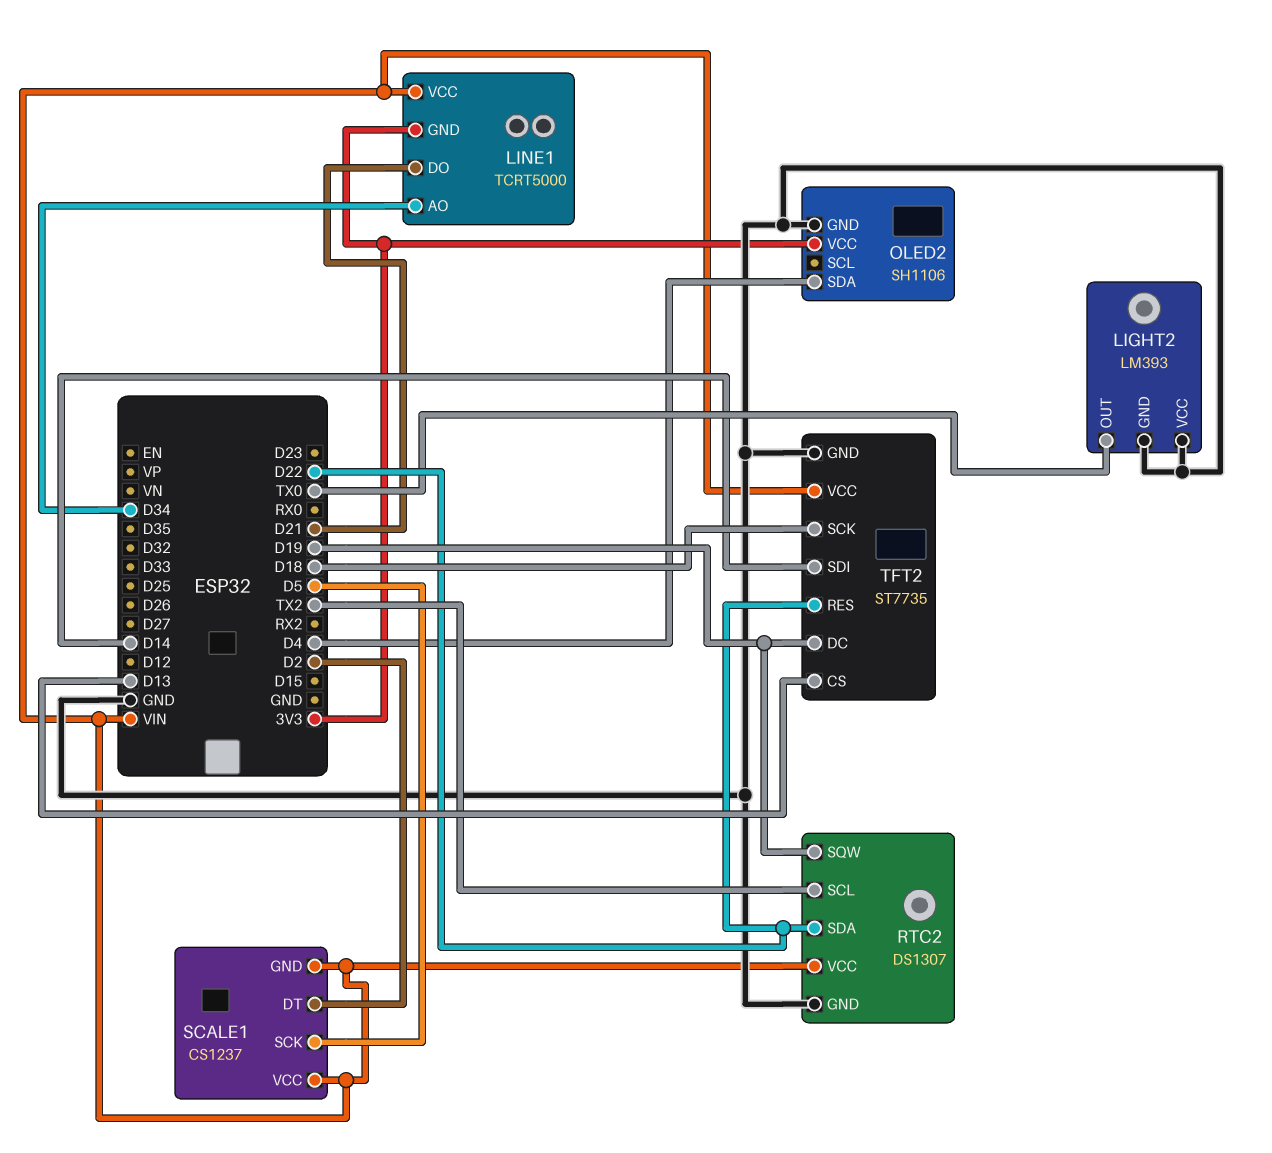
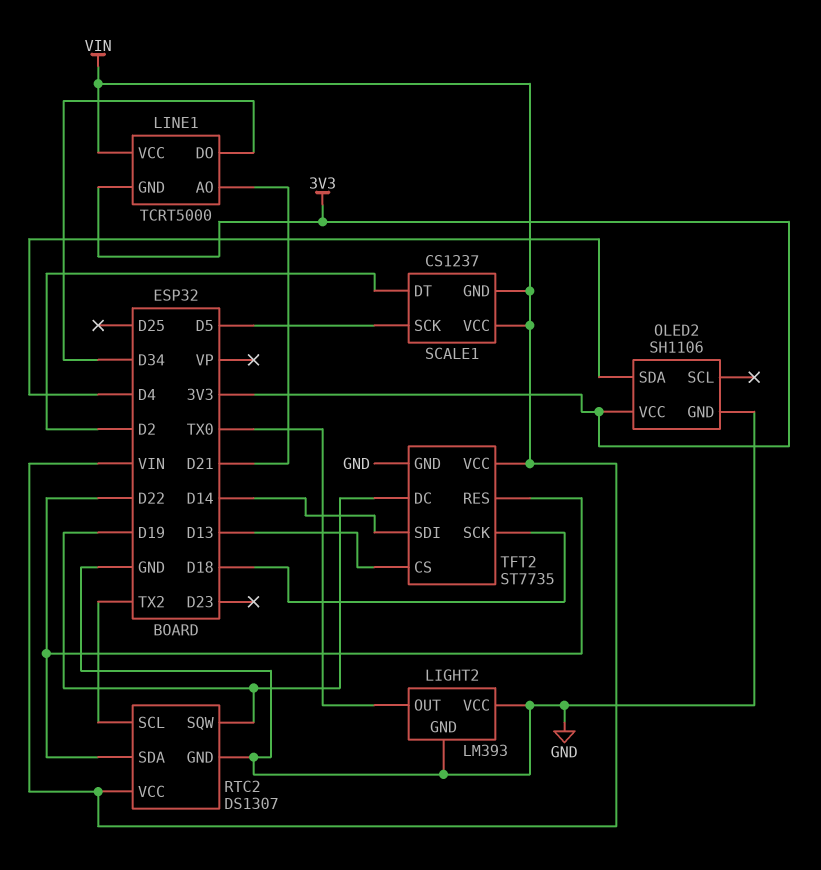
LINE1 pin AO: D34 -> D21
LINE1 pin DO: D21 -> D34

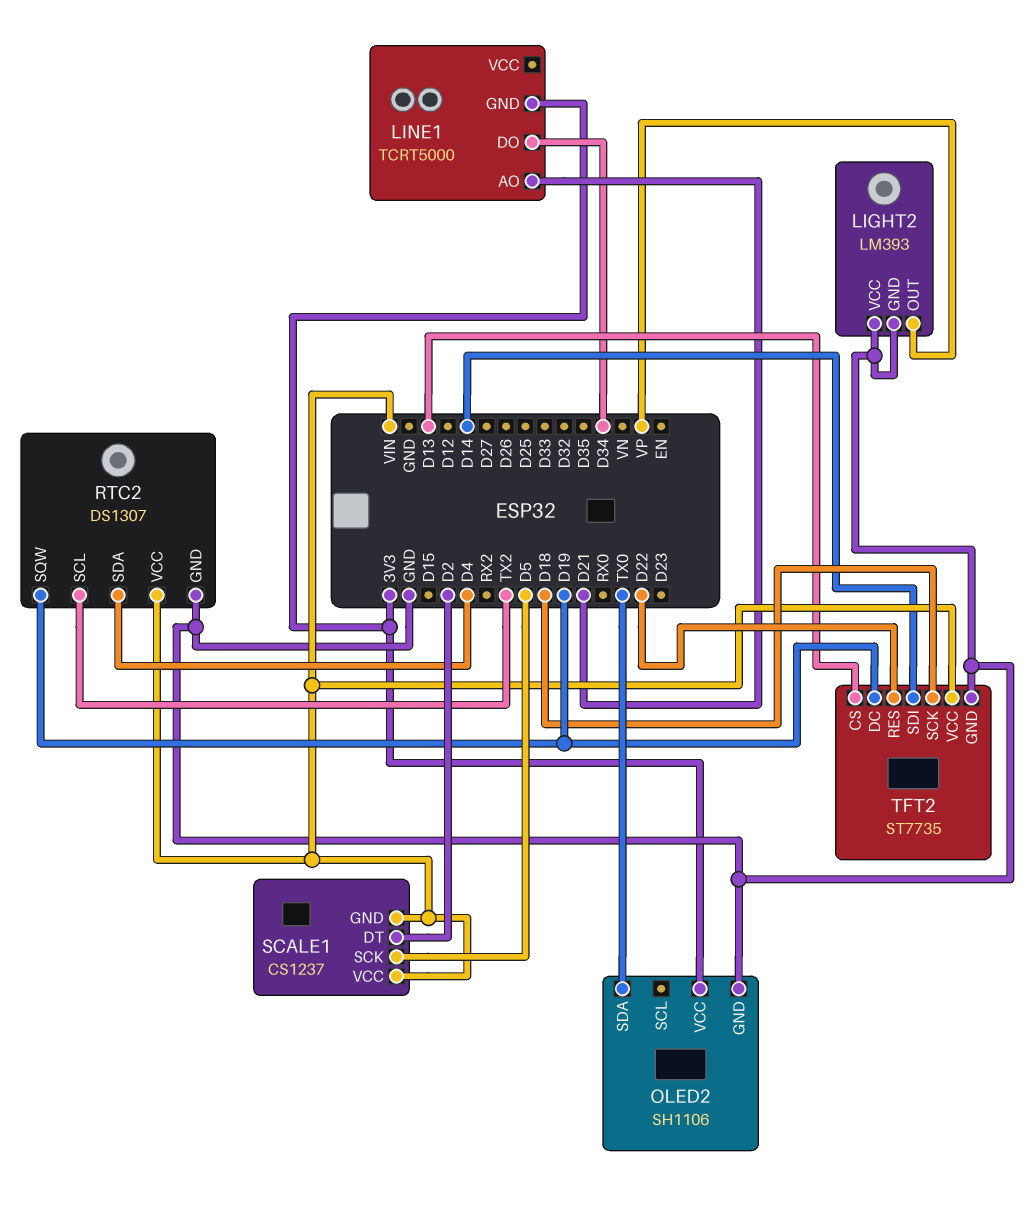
LIGHT2 pin OUT: TX0 -> VP
LINE1 pin VCC: VIN -> none
OLED2 pin SDA: D4 -> TX0
RTC2 pin SDA: D22 -> D4

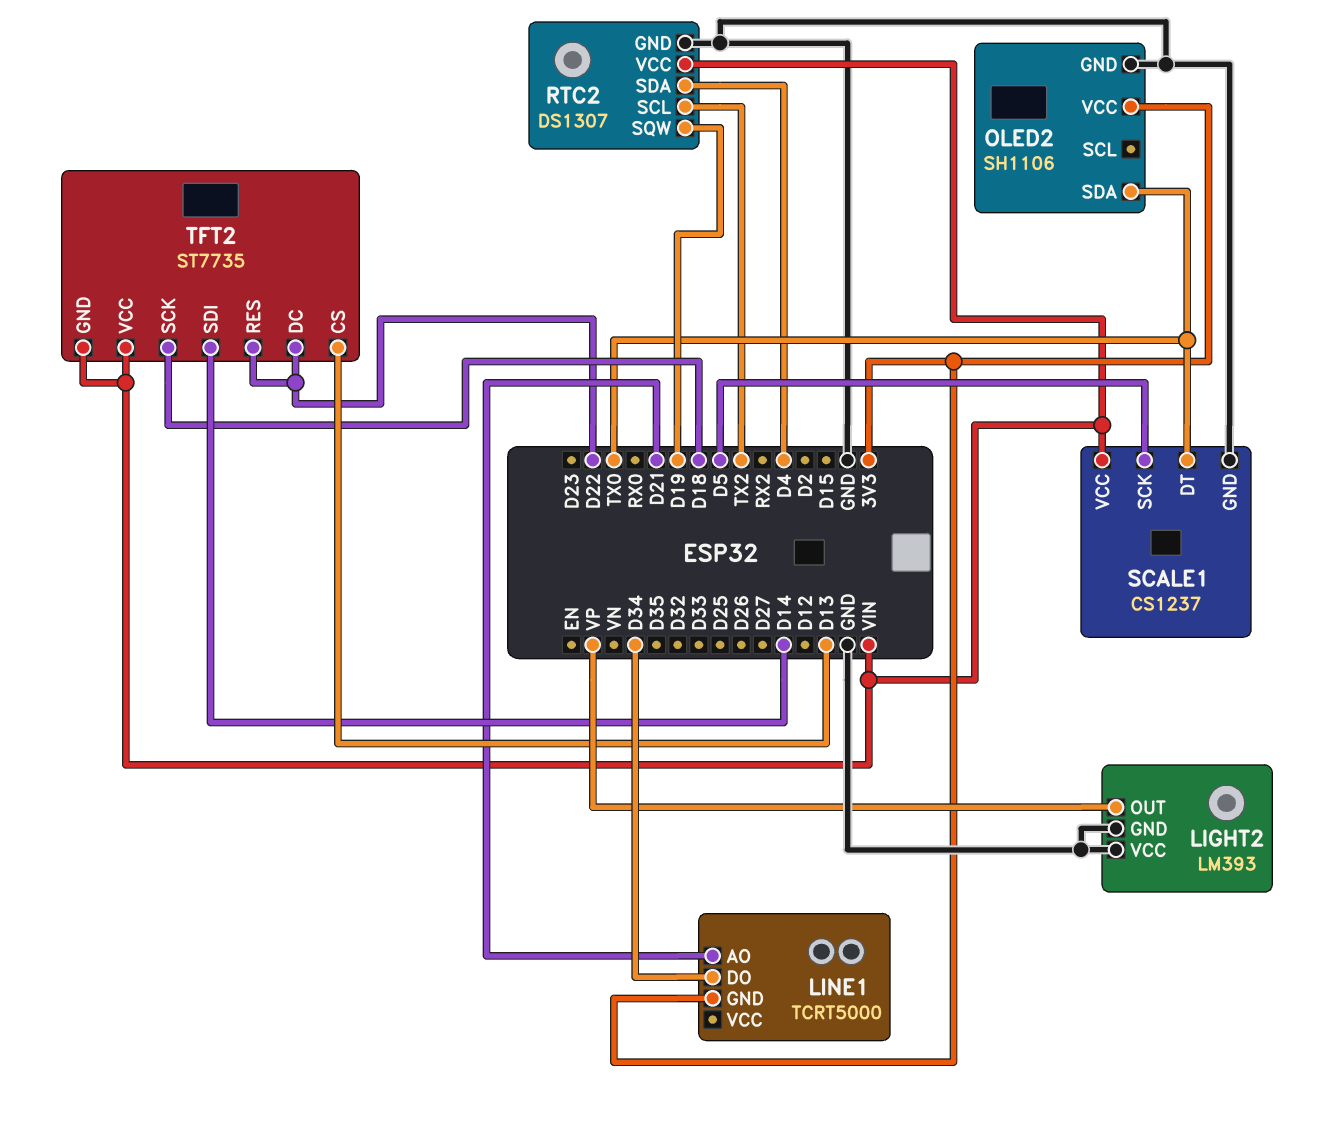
SCALE1 pin DT: D2 -> TX0
SCALE1 pin GND: VIN -> GND
TFT2 pin DC: D19 -> D22
TFT2 pin GND: GND -> VIN

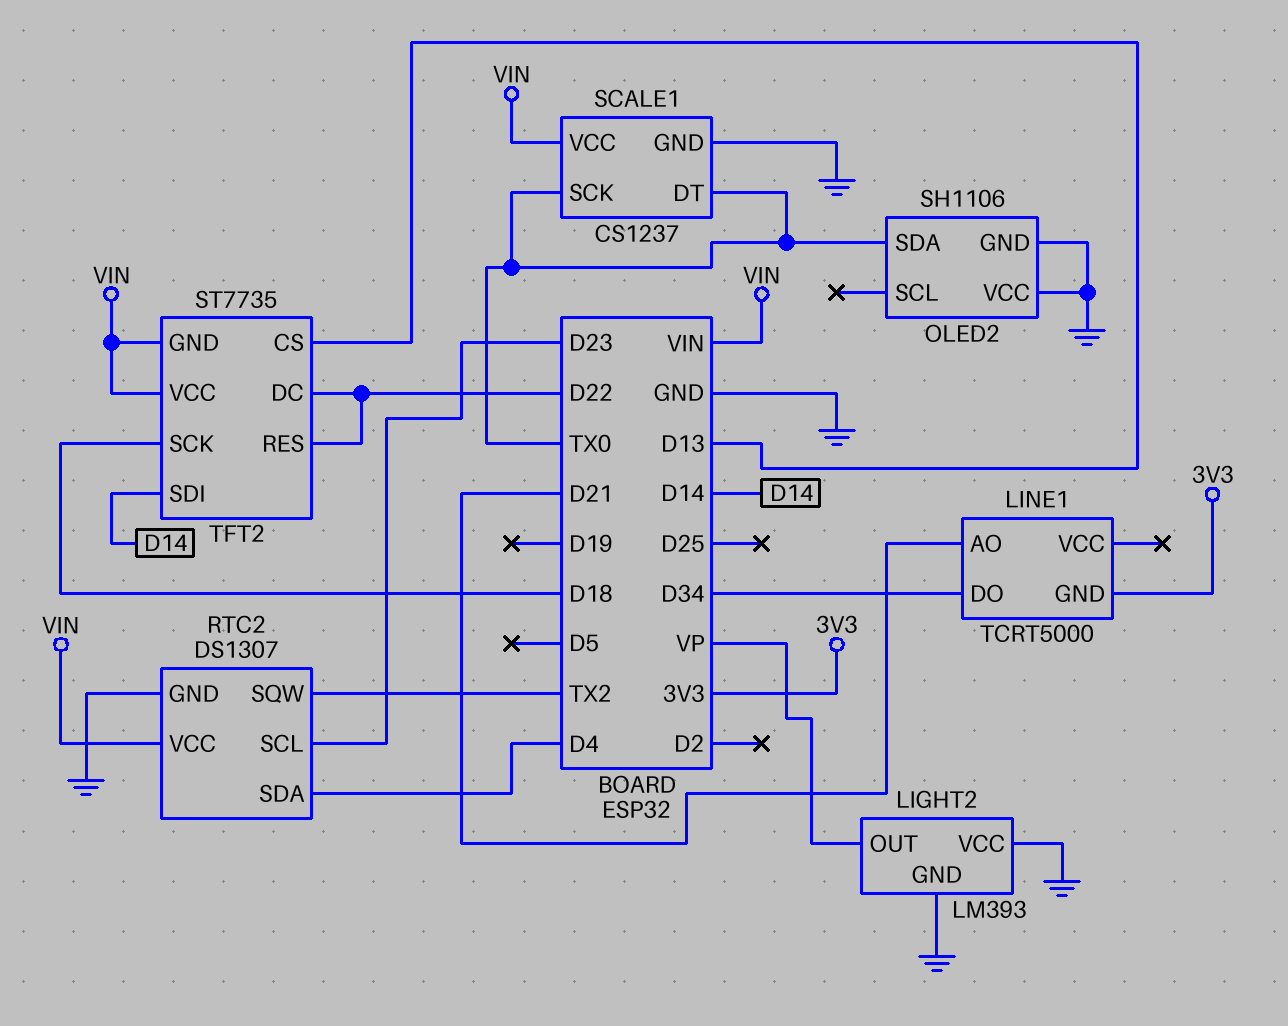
OLED2 pin VCC: 3V3 -> GND
RTC2 pin SCL: TX2 -> D23
RTC2 pin SQW: D19 -> TX2
SCALE1 pin SCK: D5 -> TX0

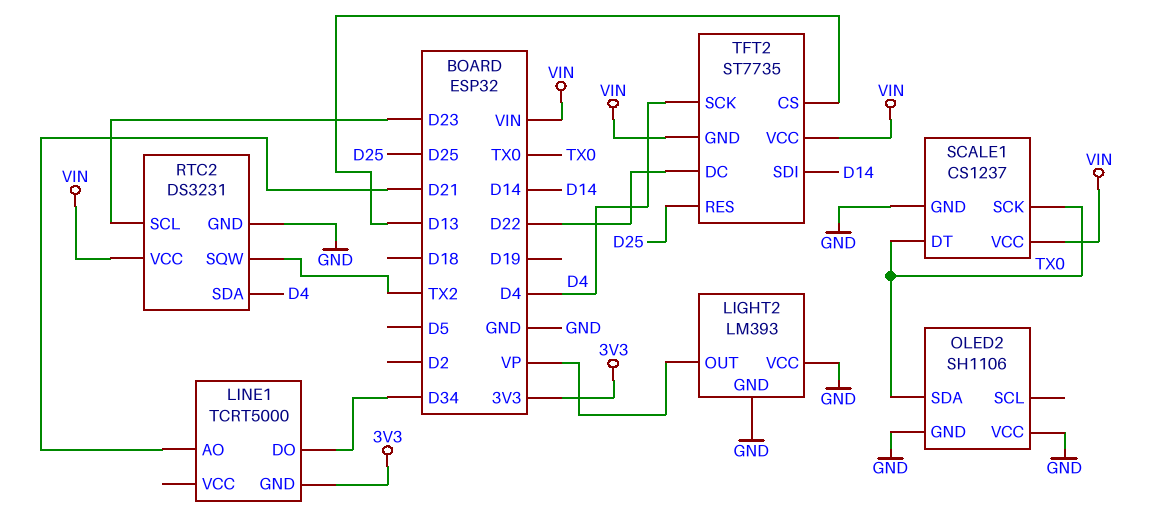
RTC2: DS1307 -> DS3231
TFT2 pin RES: D22 -> D25
TFT2 pin SCK: D18 -> D4

